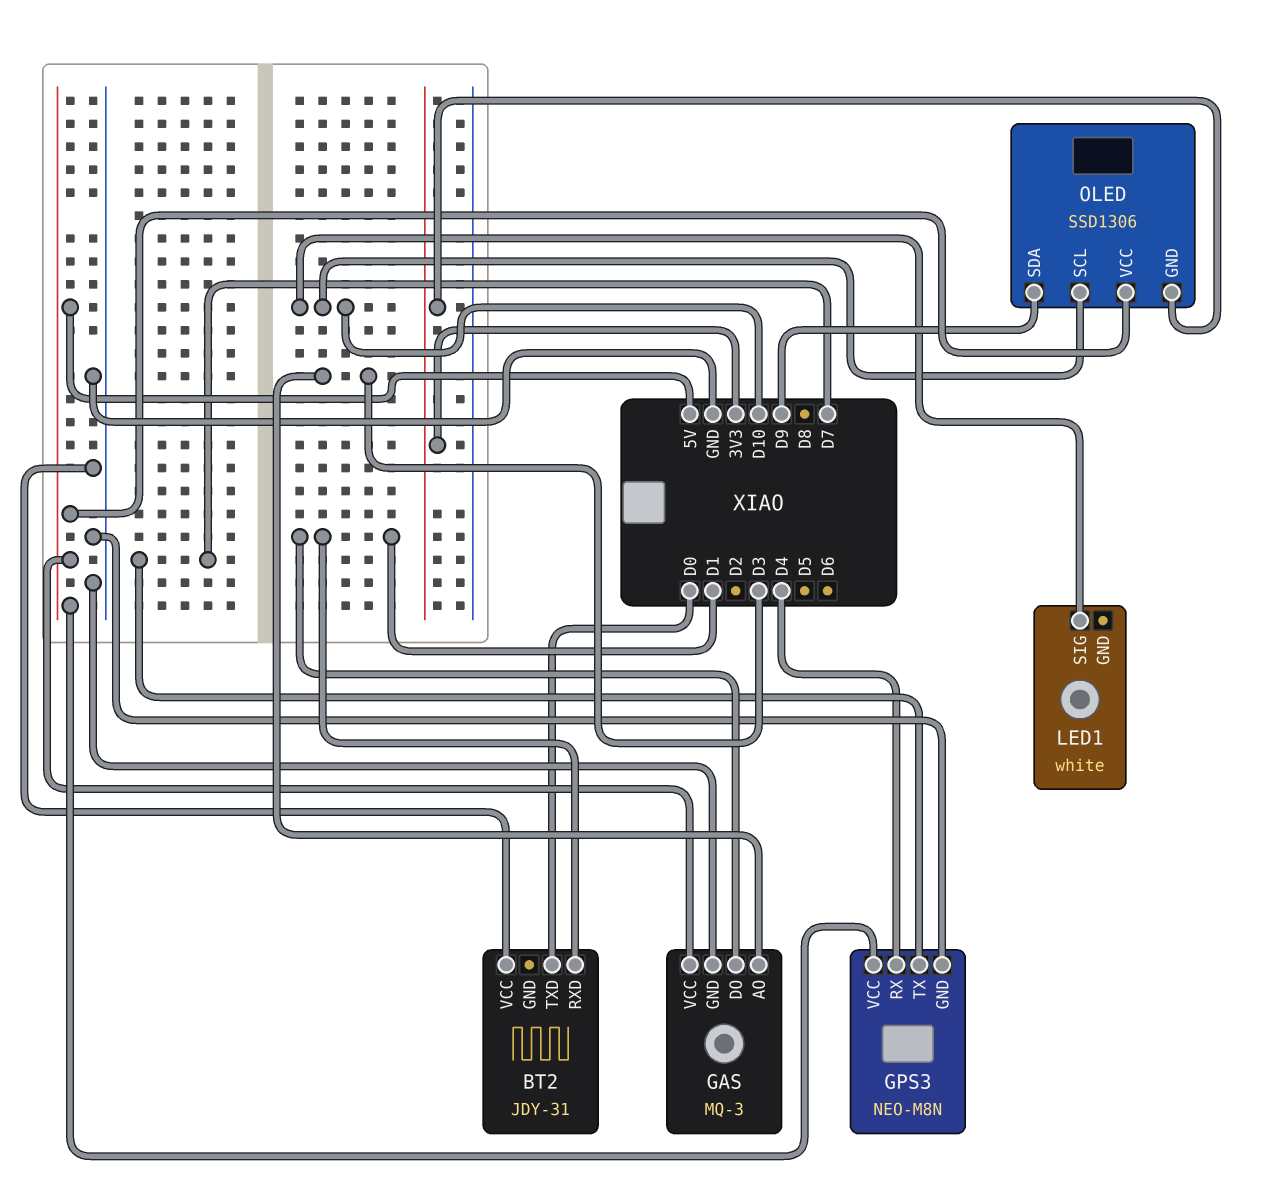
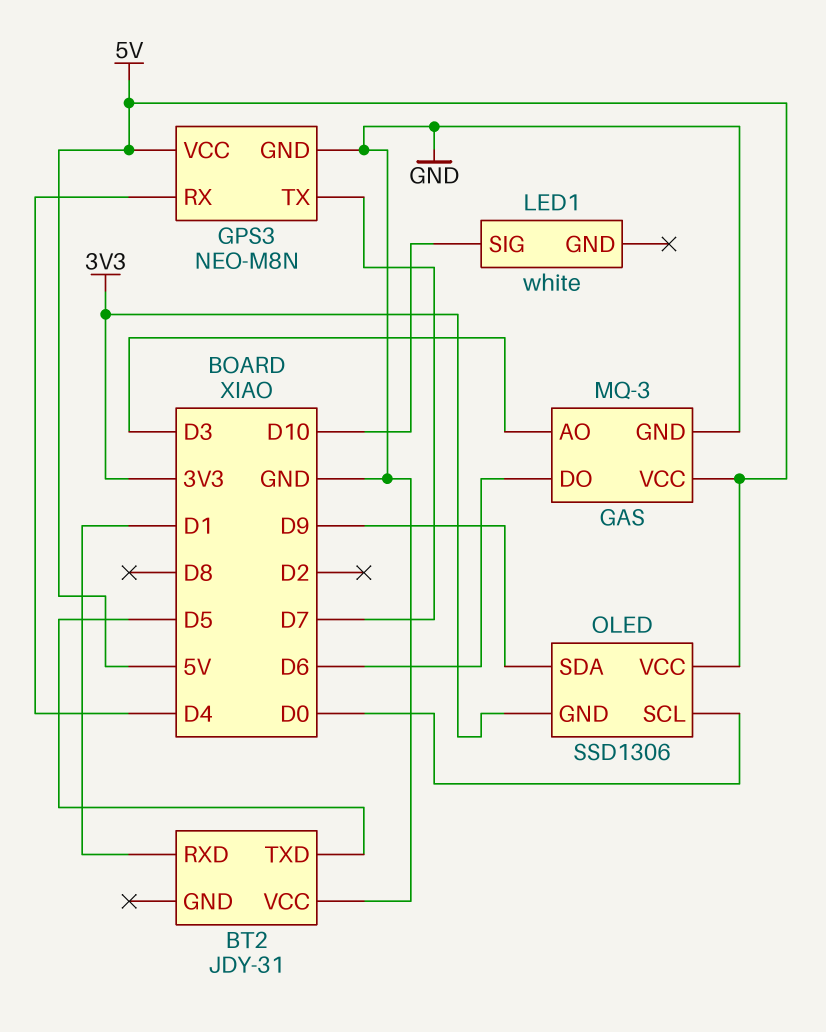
BT2 pin TXD: D0 -> D5
GAS pin DO: D1 -> D6
OLED pin SCL: D10 -> D0

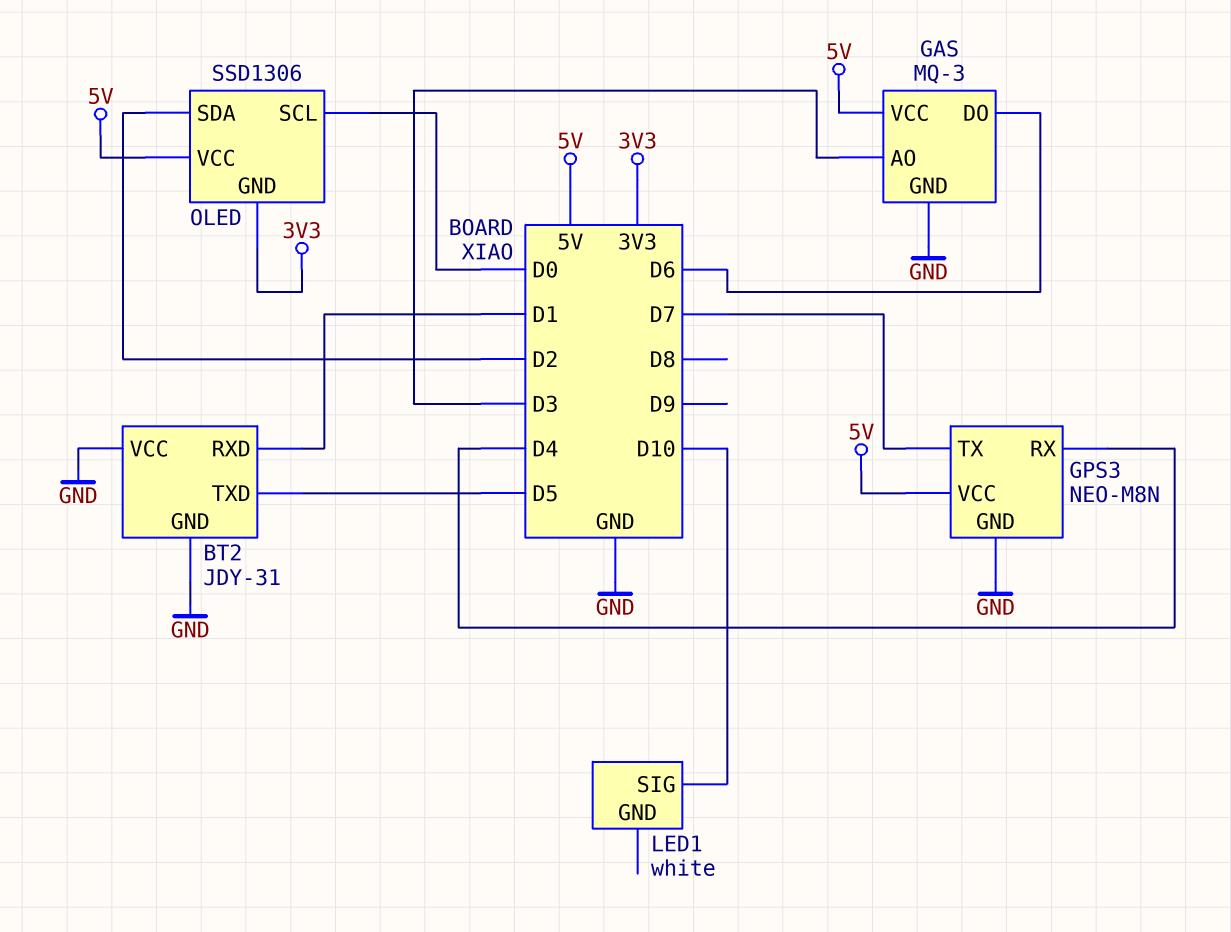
BT2 pin GND: none -> GND
OLED pin SDA: D9 -> D2

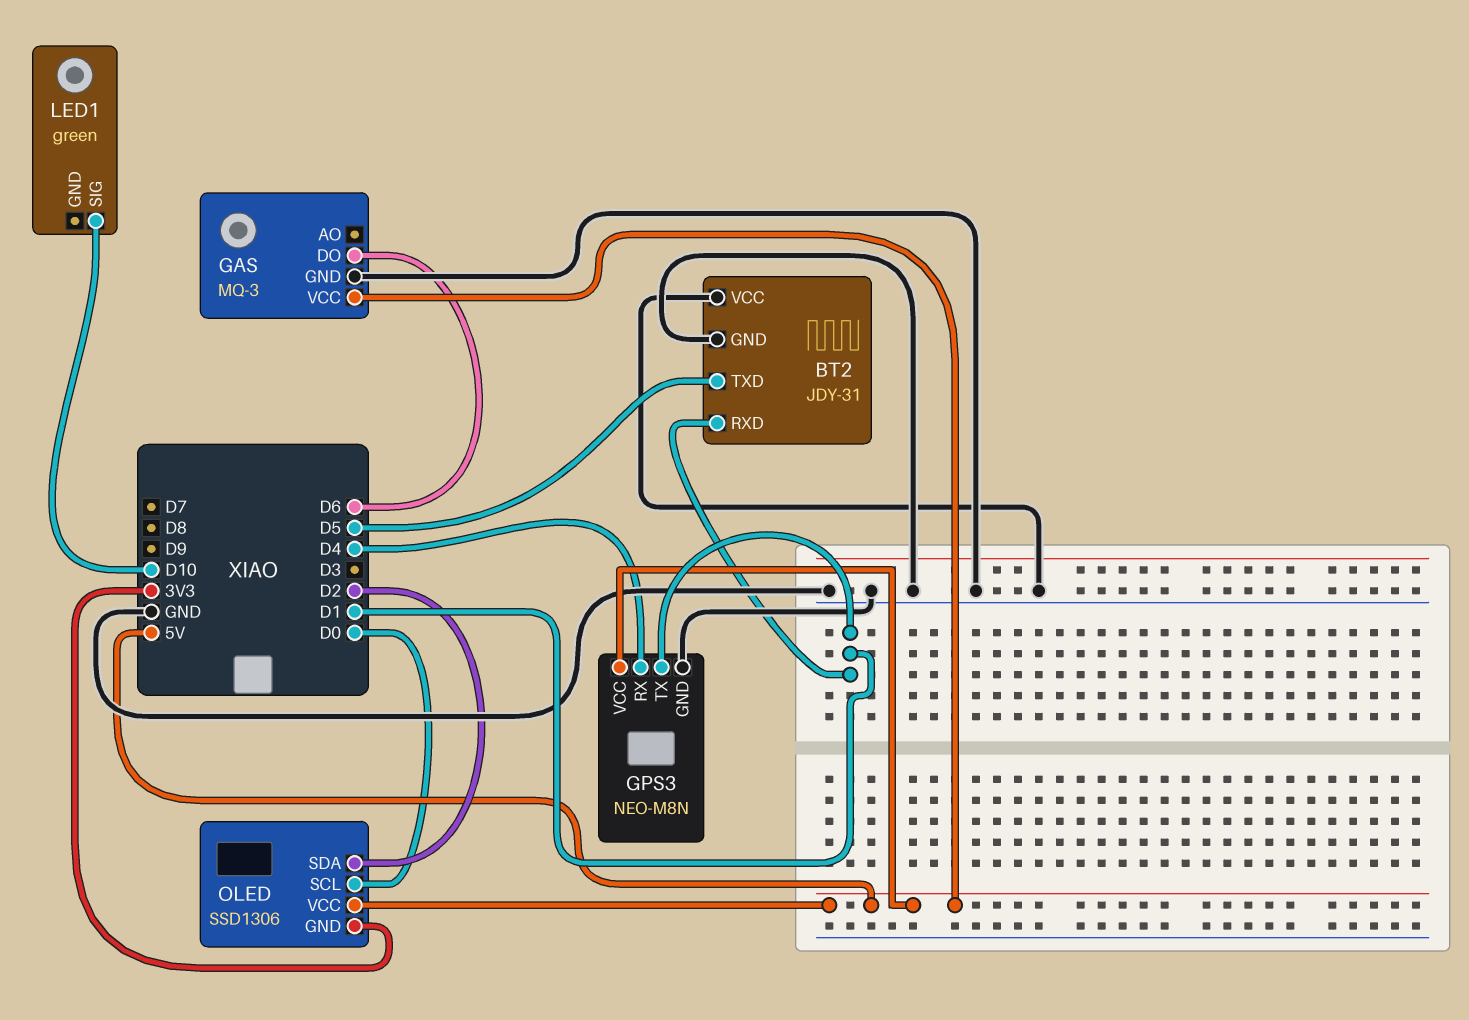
GAS pin AO: D3 -> none
GPS3 pin TX: D7 -> D1
LED1: white -> green

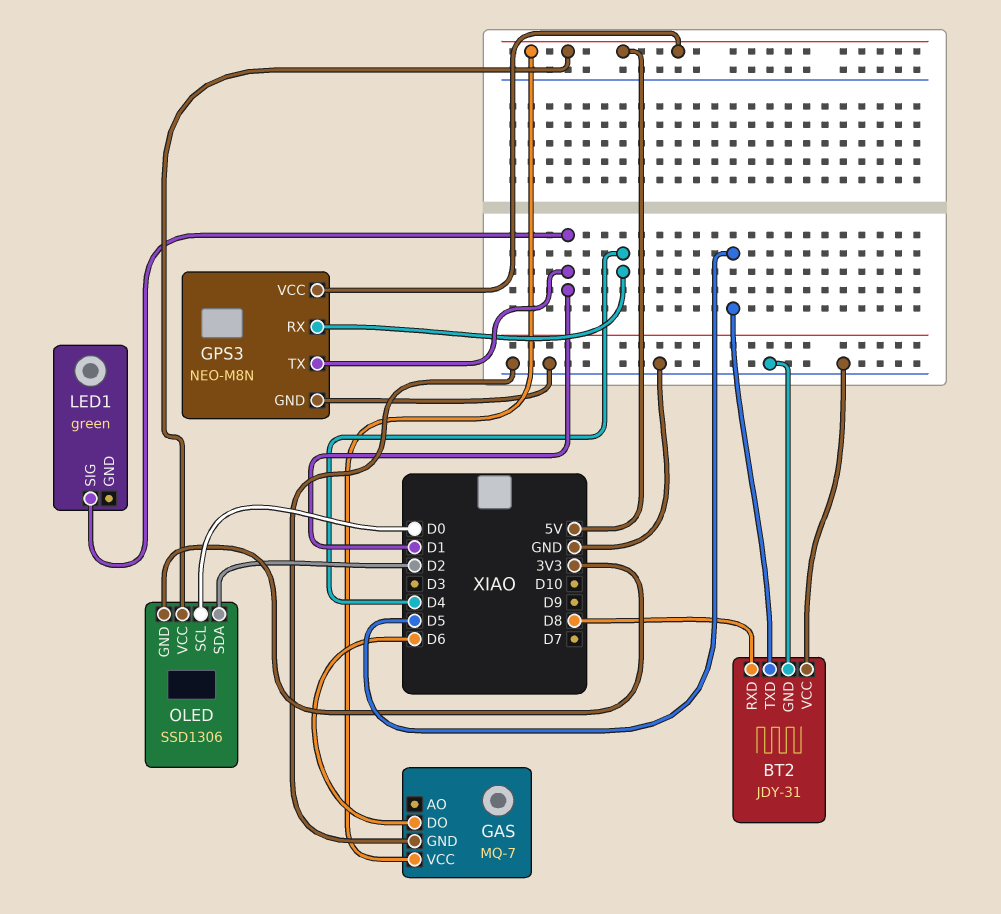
BT2 pin RXD: D1 -> D8
GAS: MQ-3 -> MQ-7
LED1 pin SIG: D10 -> D1

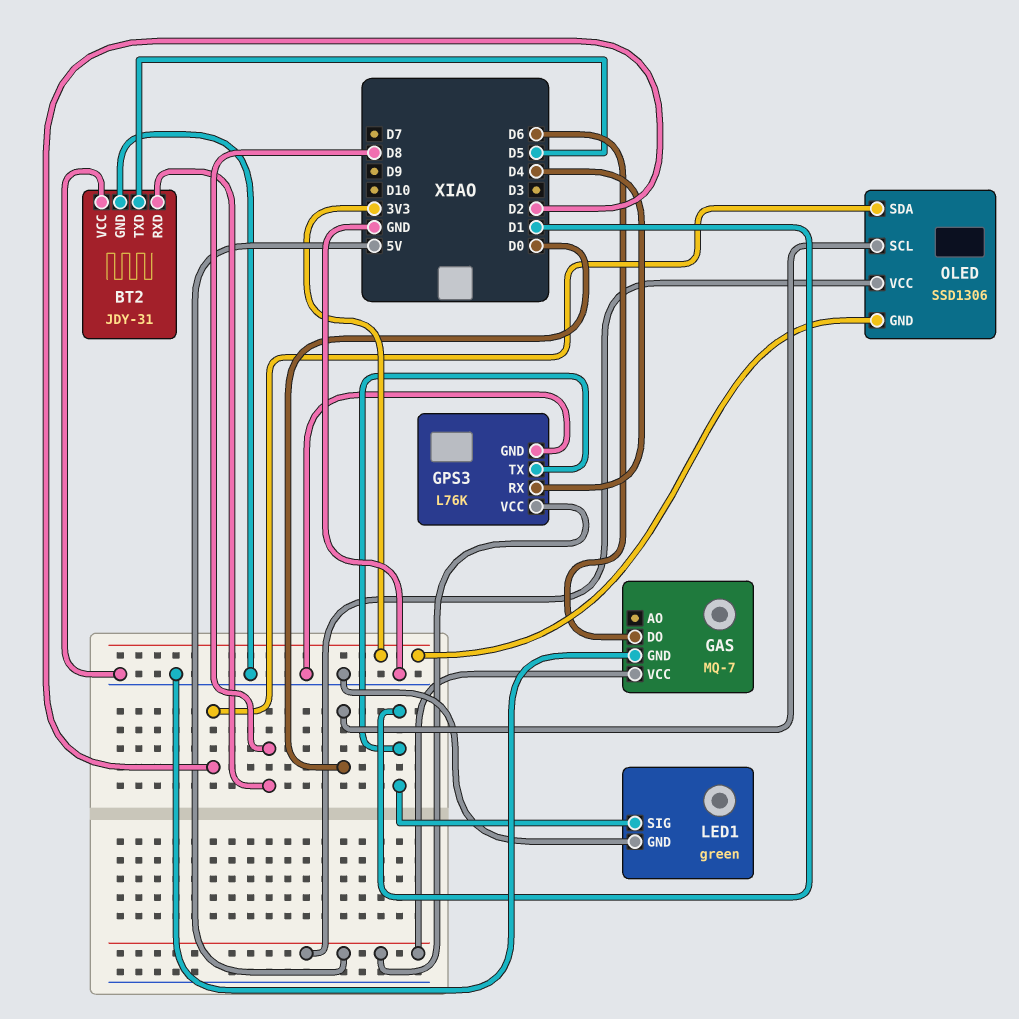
GPS3: NEO-M8N -> L76K
LED1 pin GND: none -> GND

